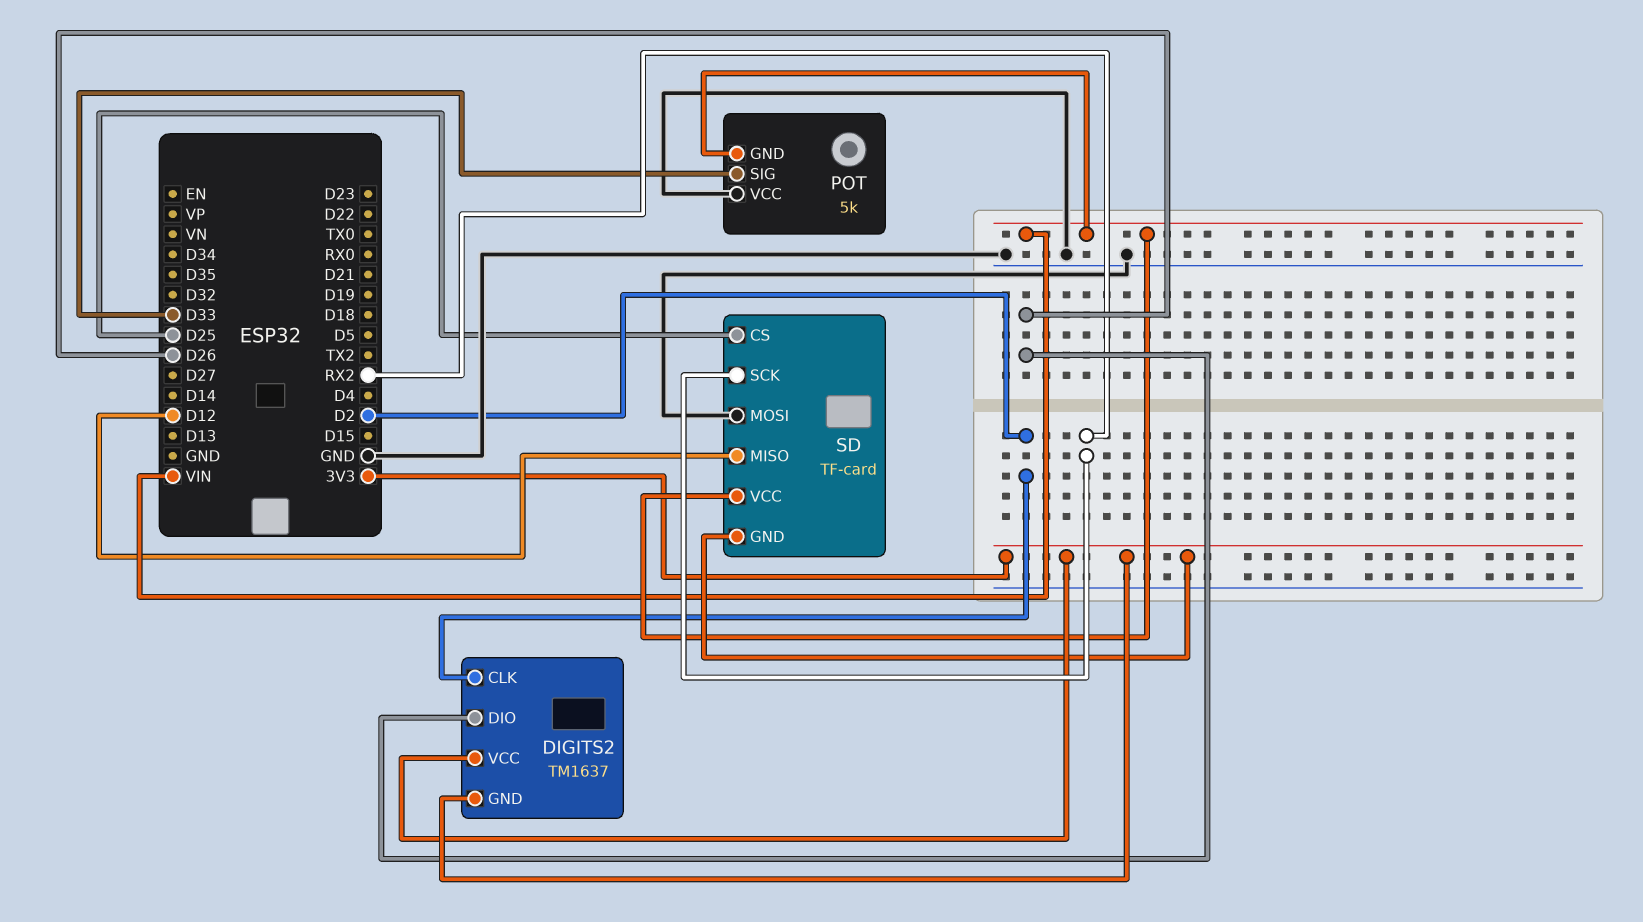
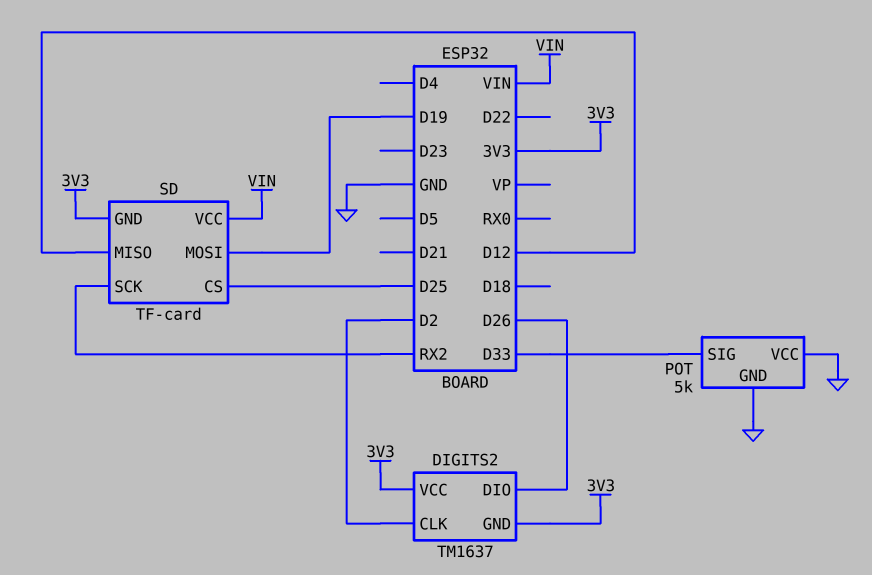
POT pin GND: VIN -> GND
SD pin MOSI: GND -> D19

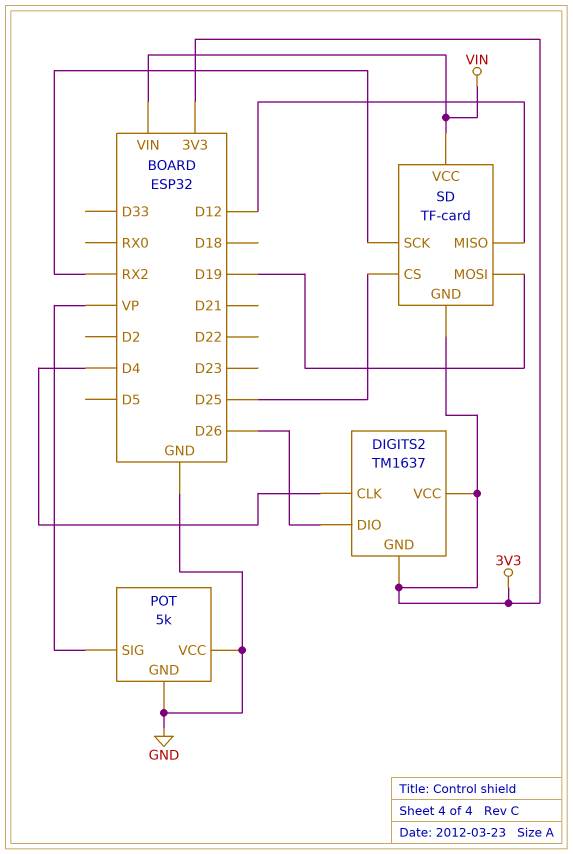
DIGITS2 pin CLK: D2 -> D4
POT pin SIG: D33 -> VP

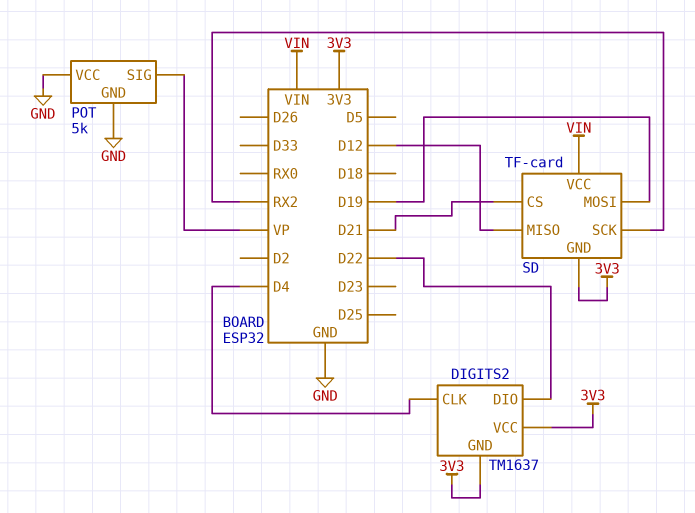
DIGITS2 pin DIO: D26 -> D22
SD pin CS: D25 -> D21

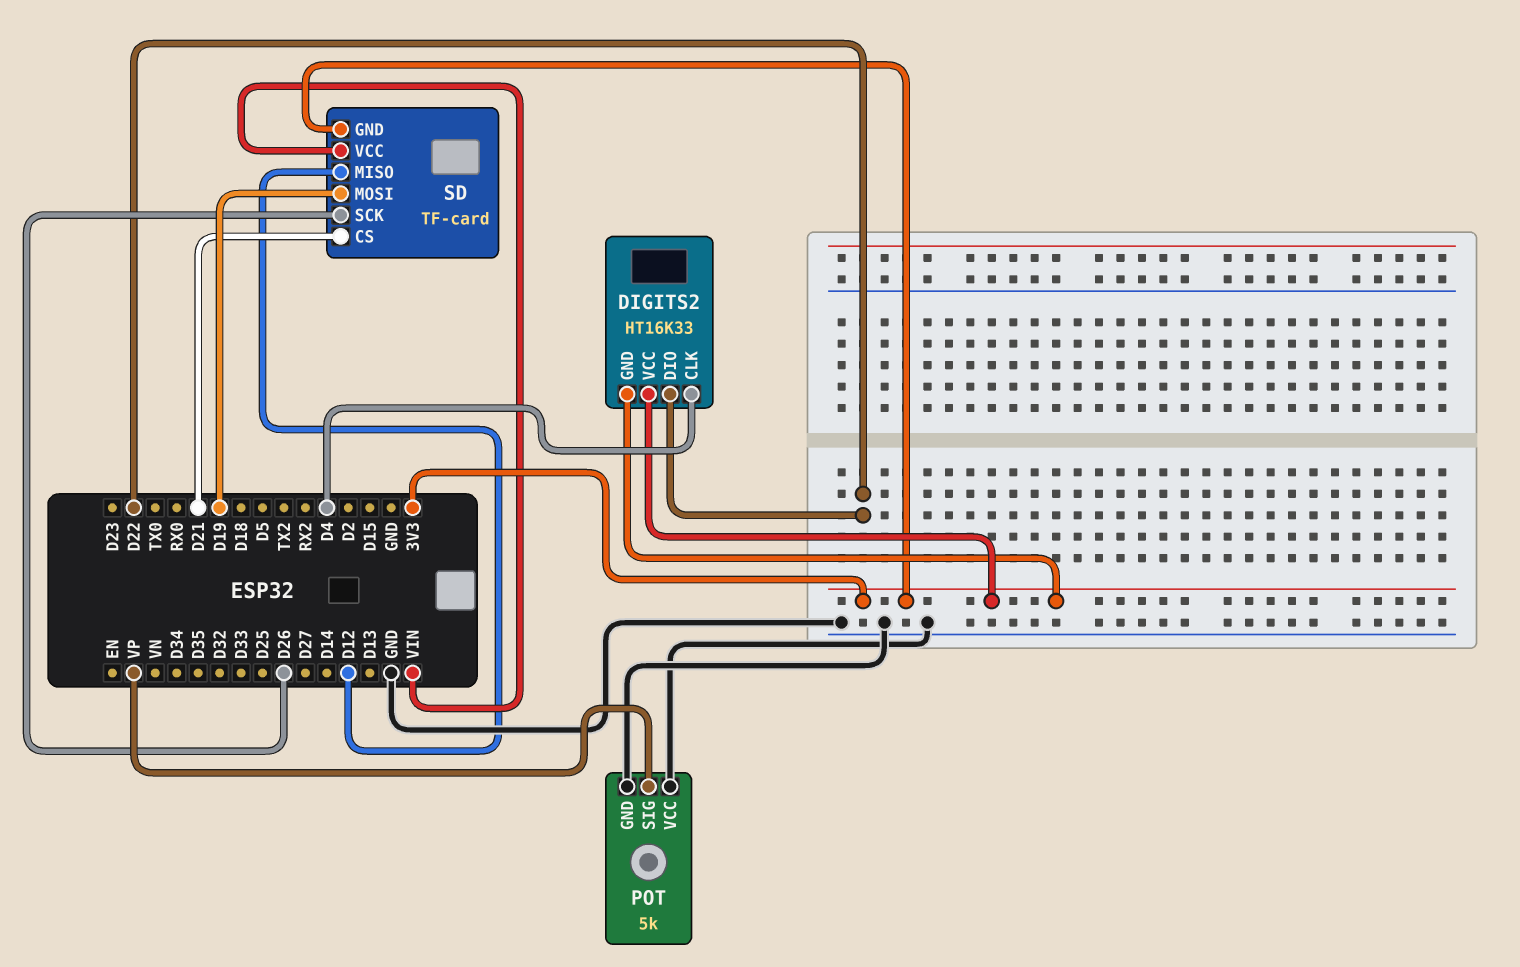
DIGITS2: TM1637 -> HT16K33
SD pin SCK: RX2 -> D26

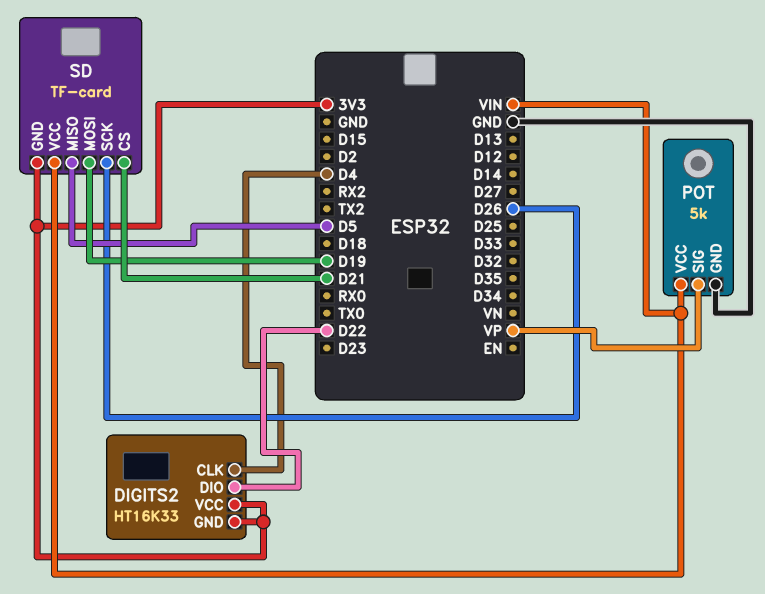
POT pin VCC: GND -> VIN
SD pin MISO: D12 -> D5

